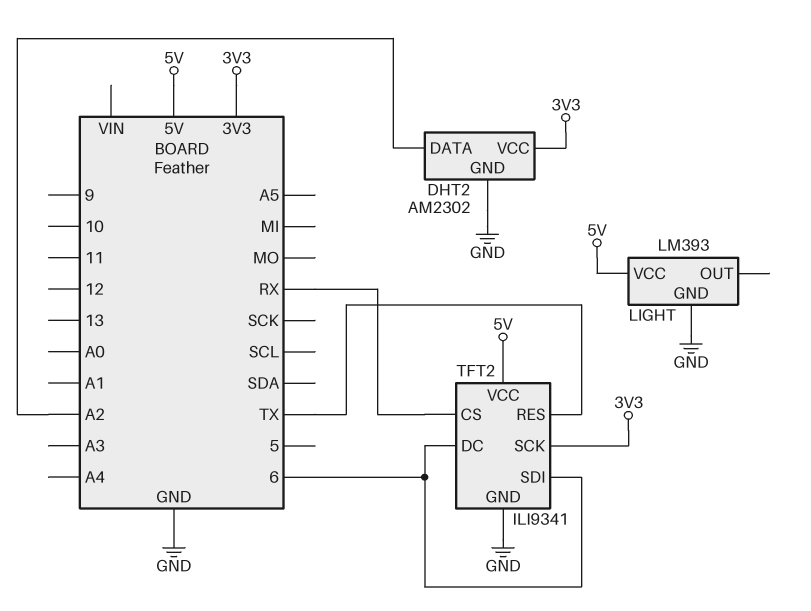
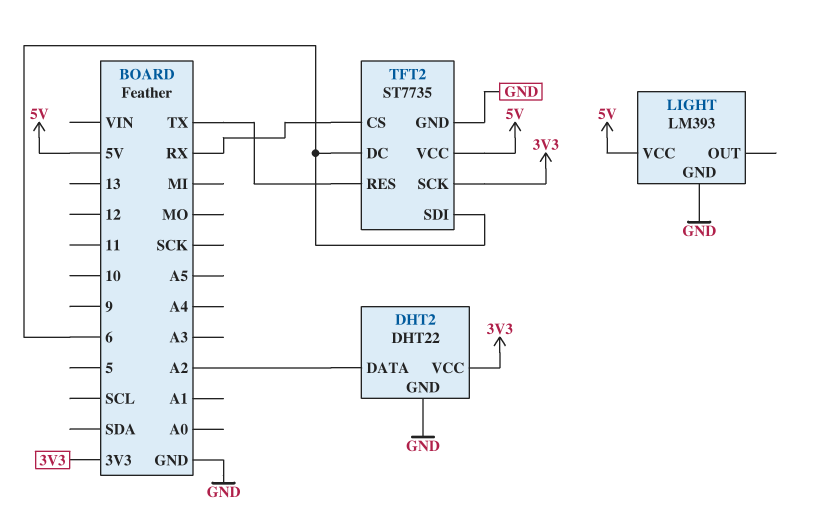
DHT2: AM2302 -> DHT22
TFT2: ILI9341 -> ST7735

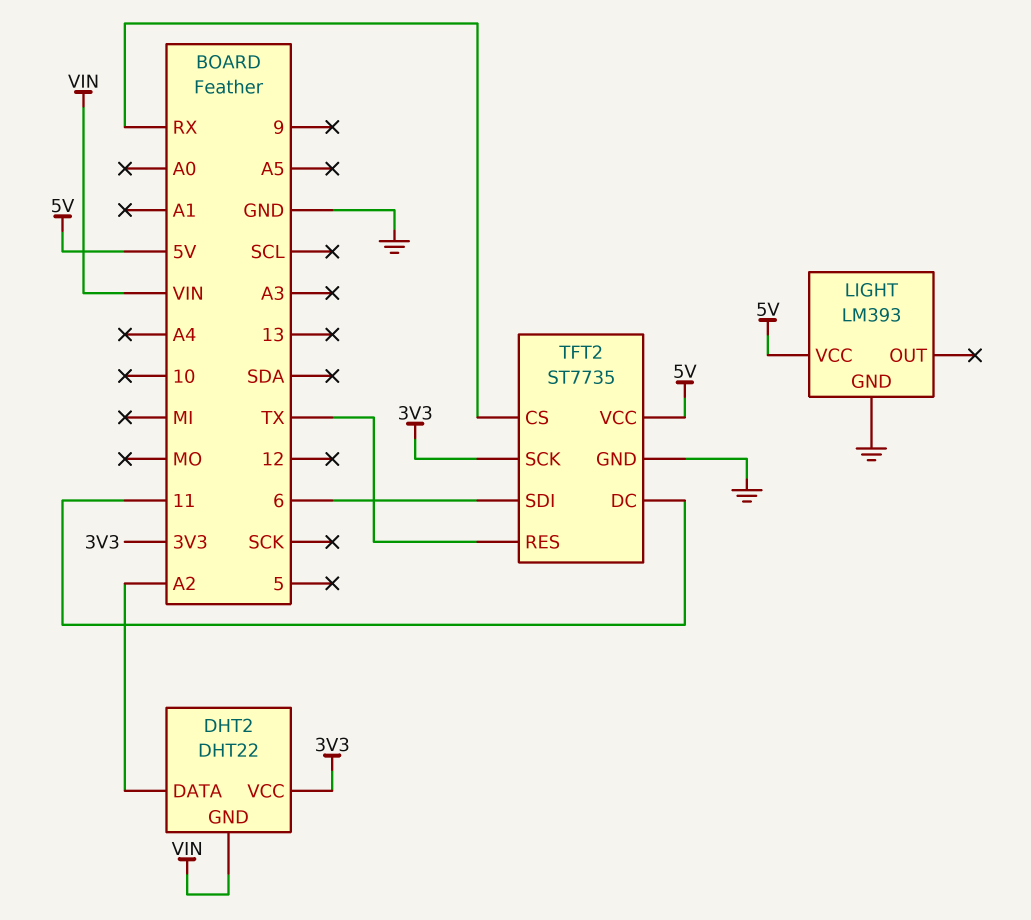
DHT2 pin GND: GND -> VIN
TFT2 pin DC: 6 -> 11

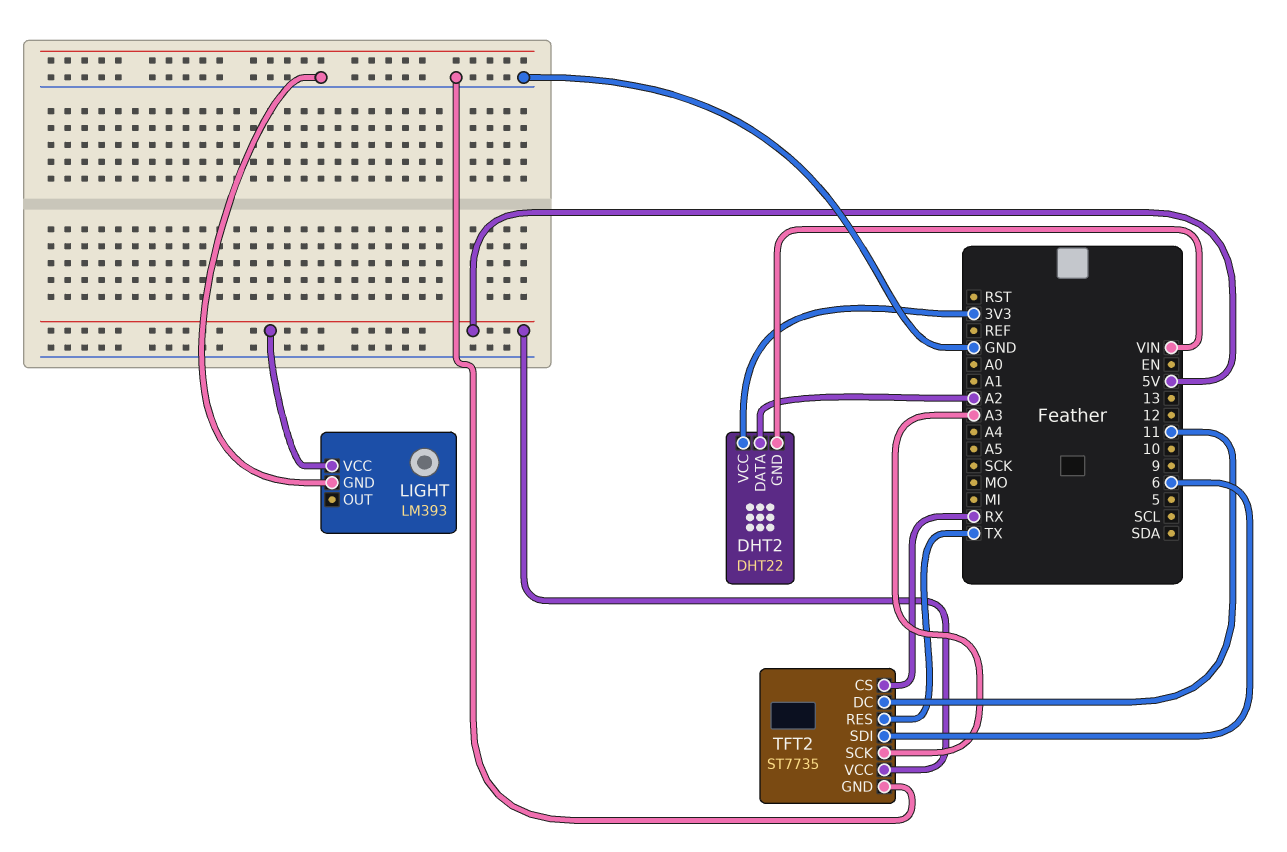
TFT2 pin SCK: 3V3 -> A3

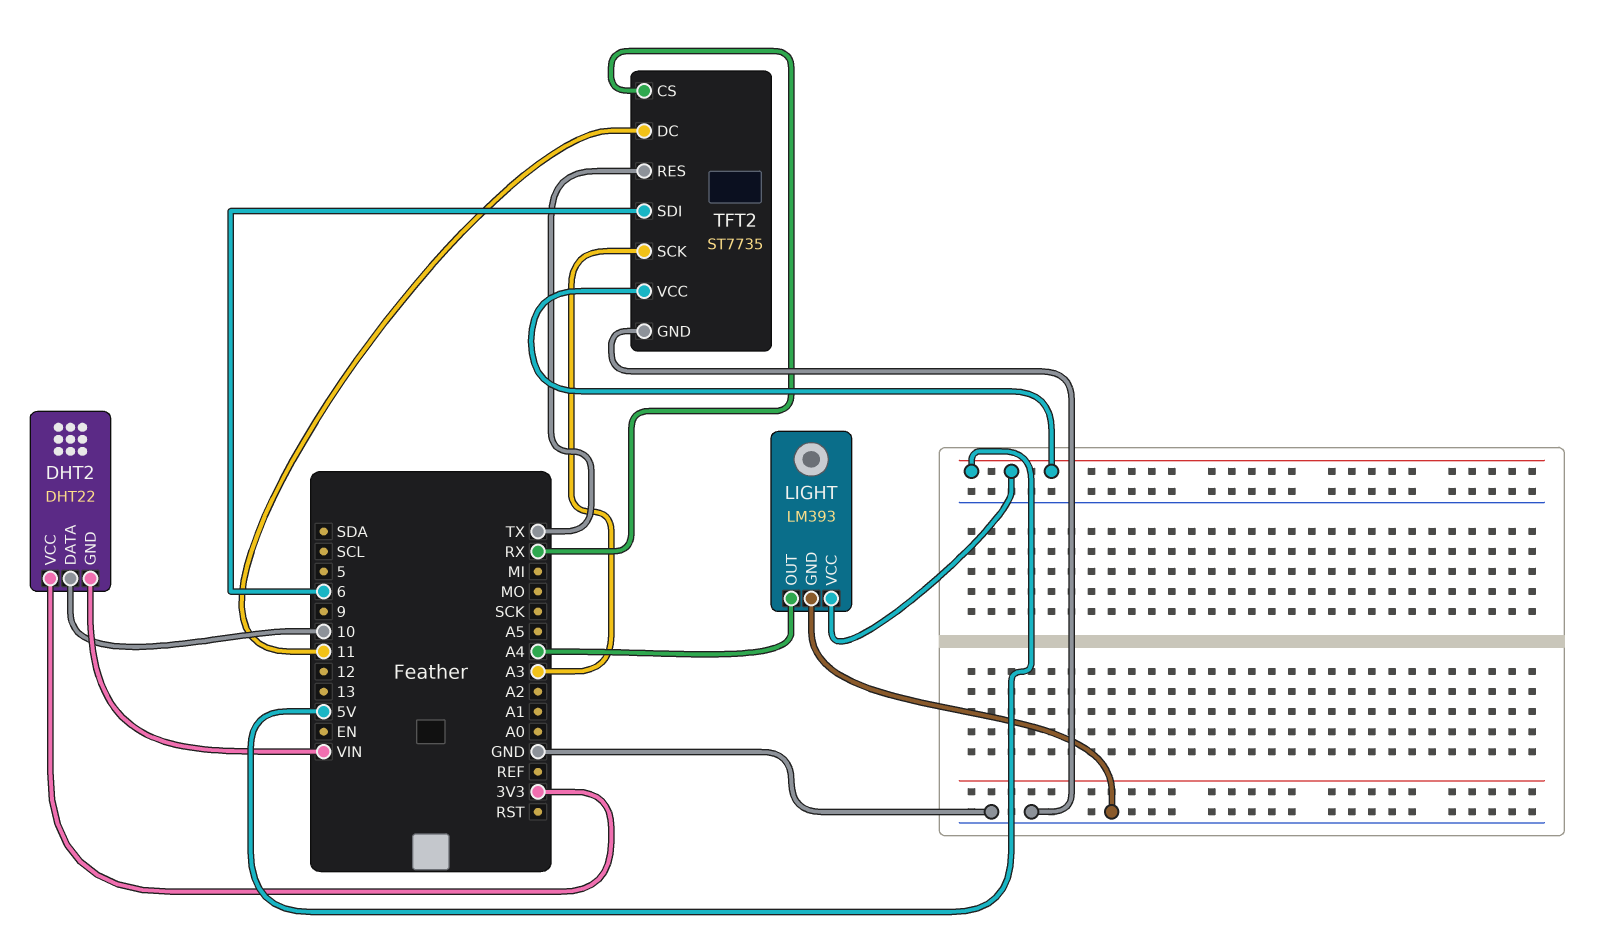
DHT2 pin DATA: A2 -> 10
LIGHT pin OUT: none -> A4

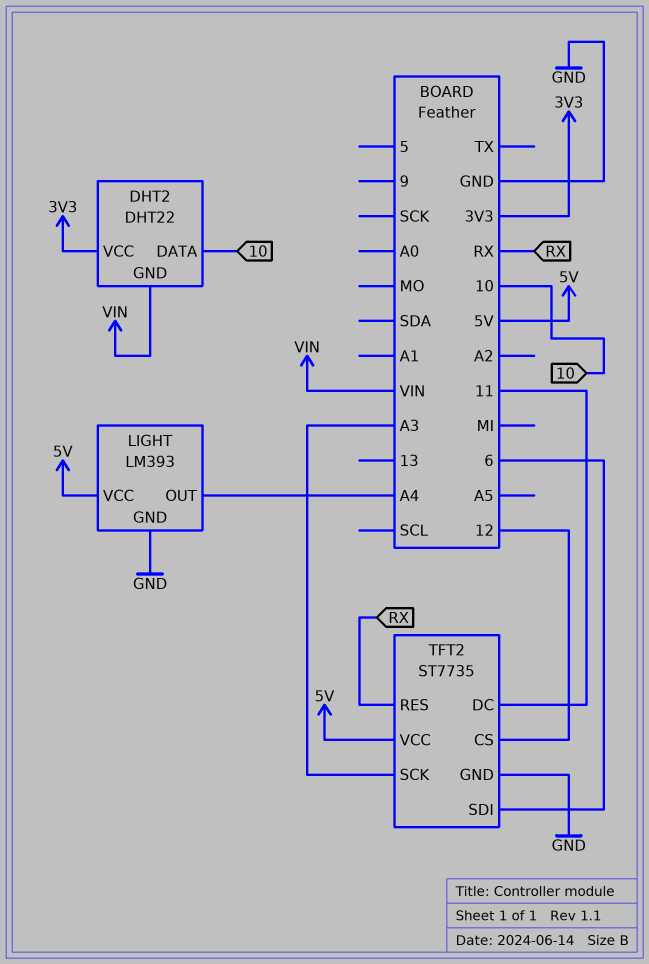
TFT2 pin CS: RX -> 12
TFT2 pin RES: TX -> RX

